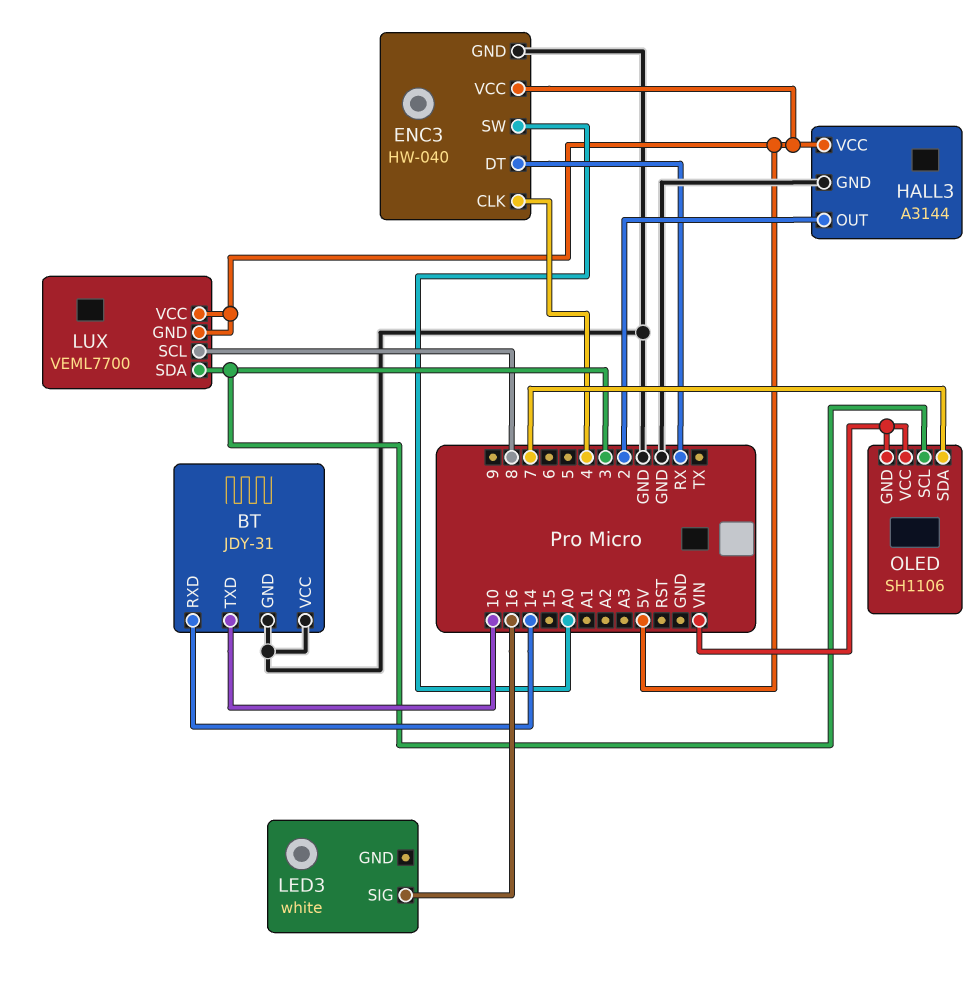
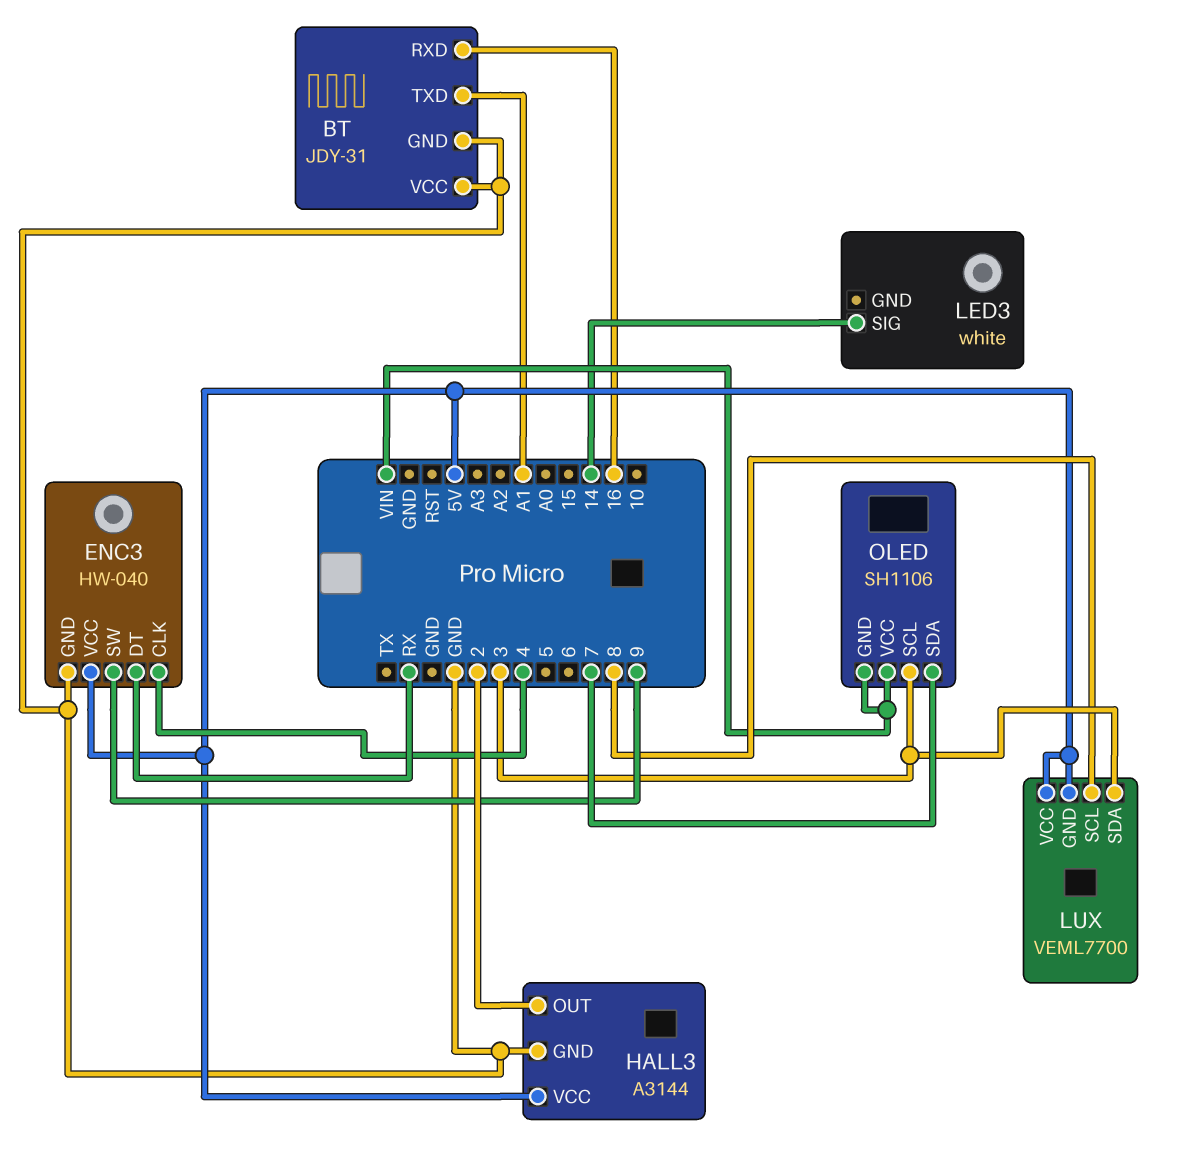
BT pin RXD: 14 -> 16
BT pin TXD: 10 -> A1
ENC3 pin SW: A0 -> 9
LED3 pin SIG: 16 -> 14

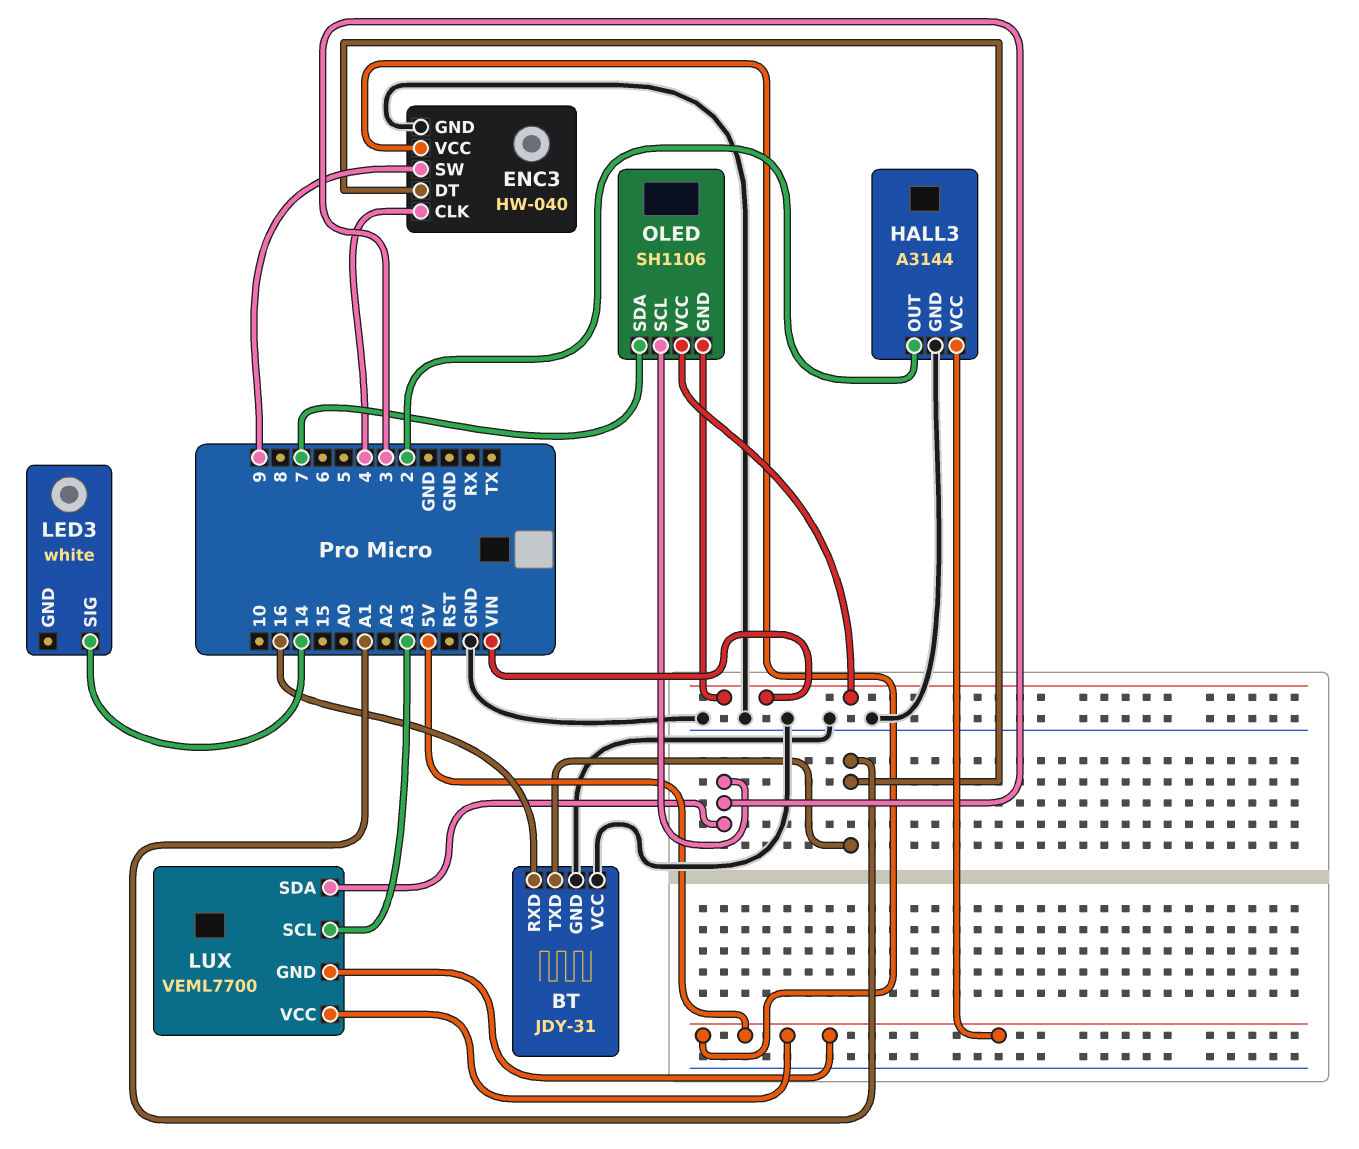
ENC3 pin DT: RX -> A1
LUX pin SCL: 8 -> A3

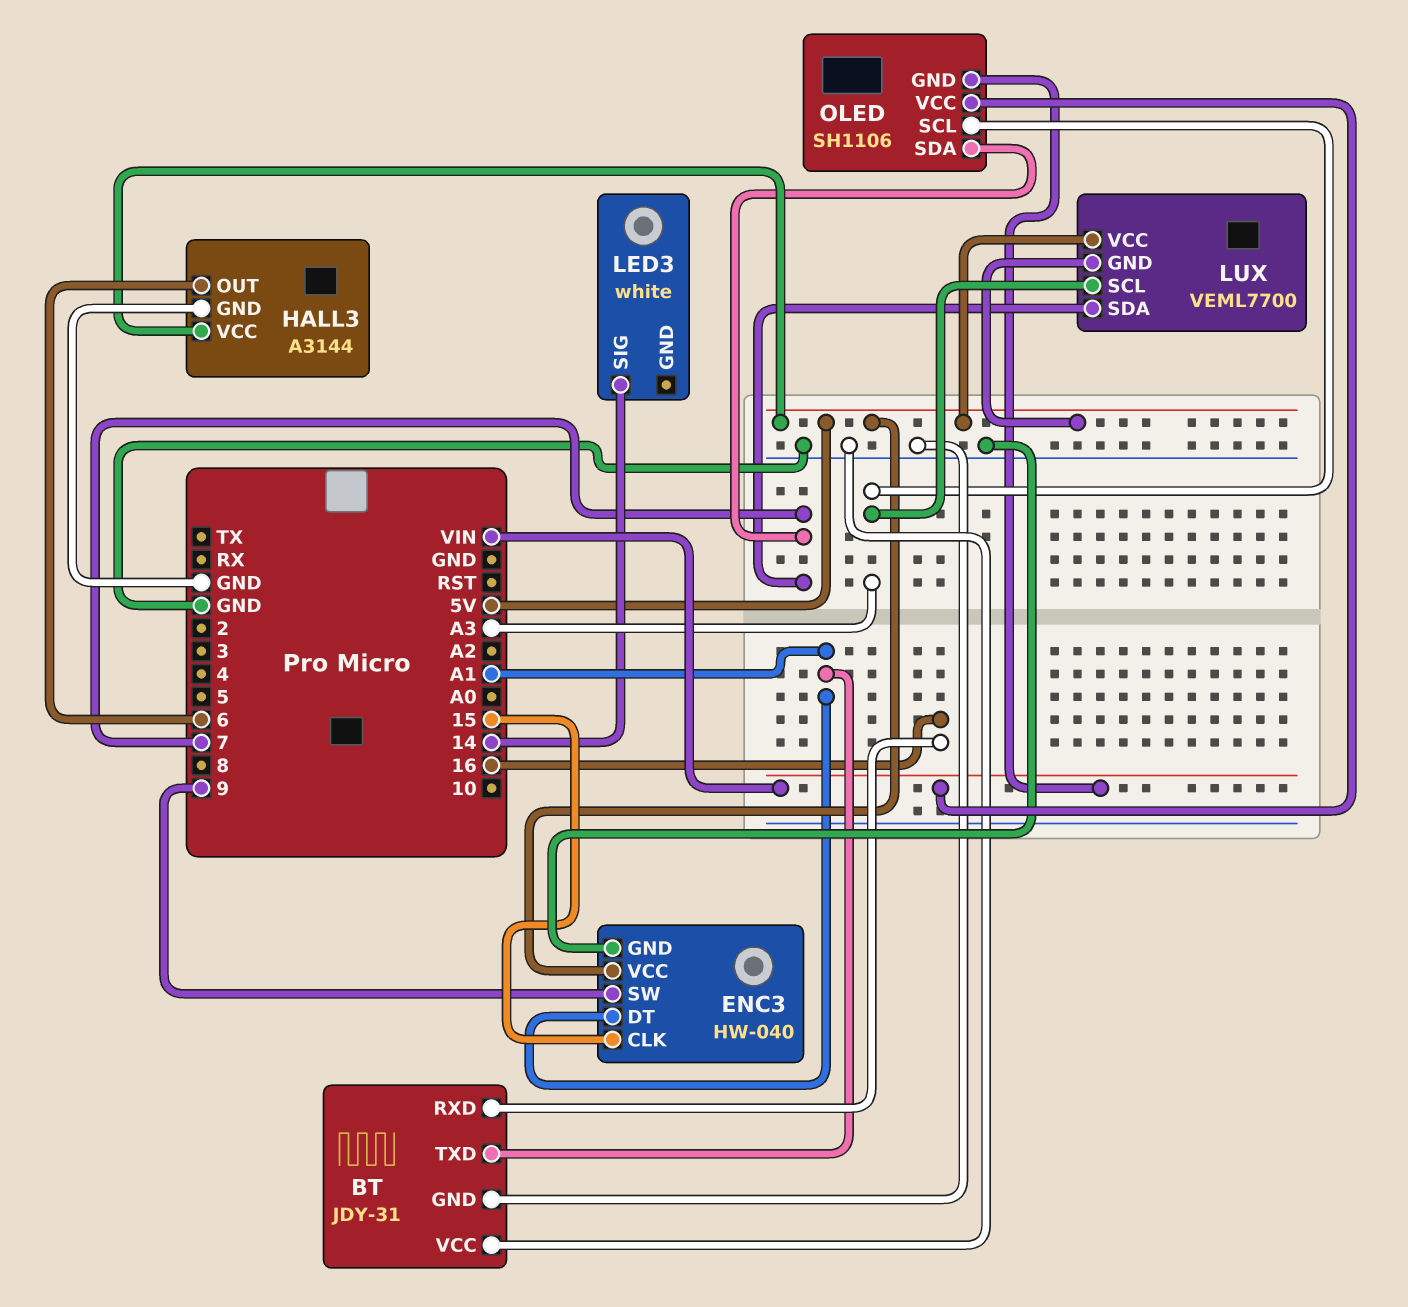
ENC3 pin CLK: 4 -> 15
HALL3 pin OUT: 2 -> 6
LUX pin SDA: 3 -> 7
OLED pin SCL: 3 -> A3

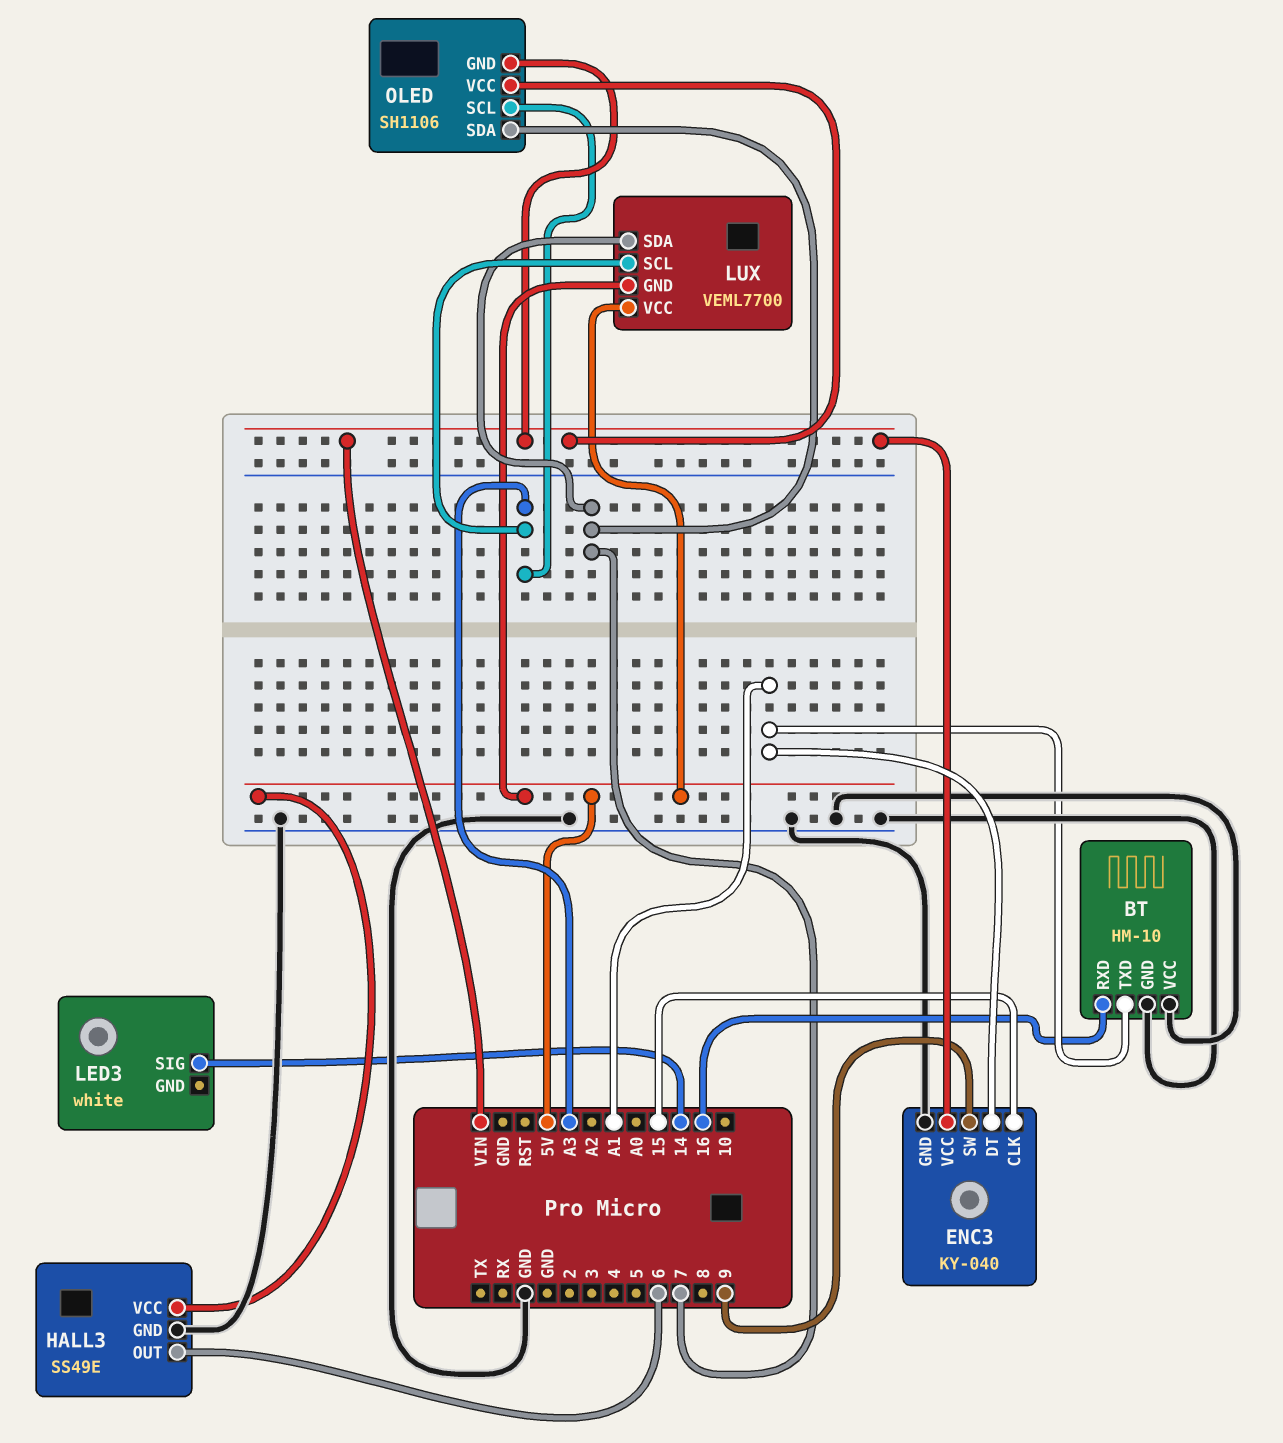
BT: JDY-31 -> HM-10
ENC3: HW-040 -> KY-040
ENC3 pin VCC: 5V -> VIN
HALL3: A3144 -> SS49E

